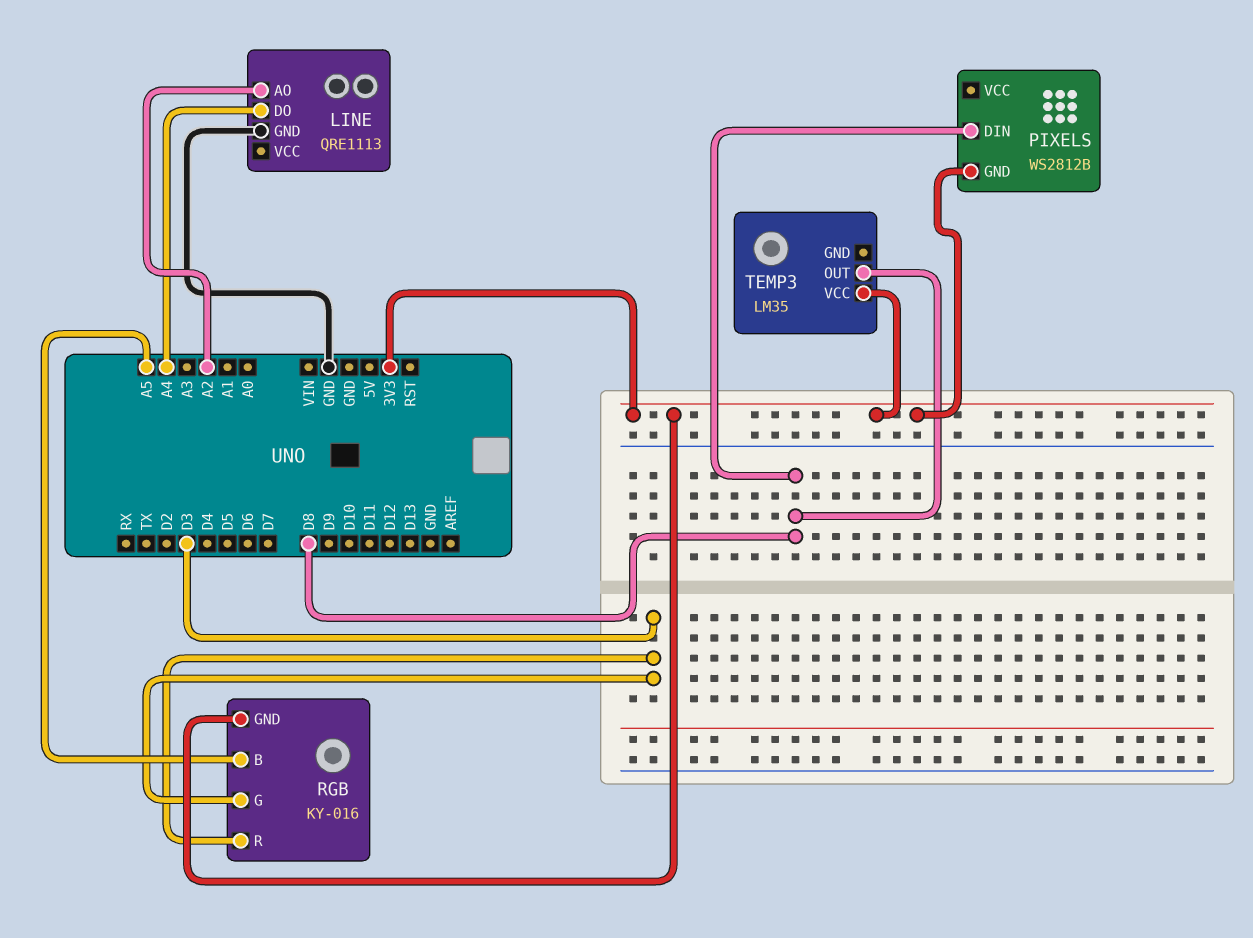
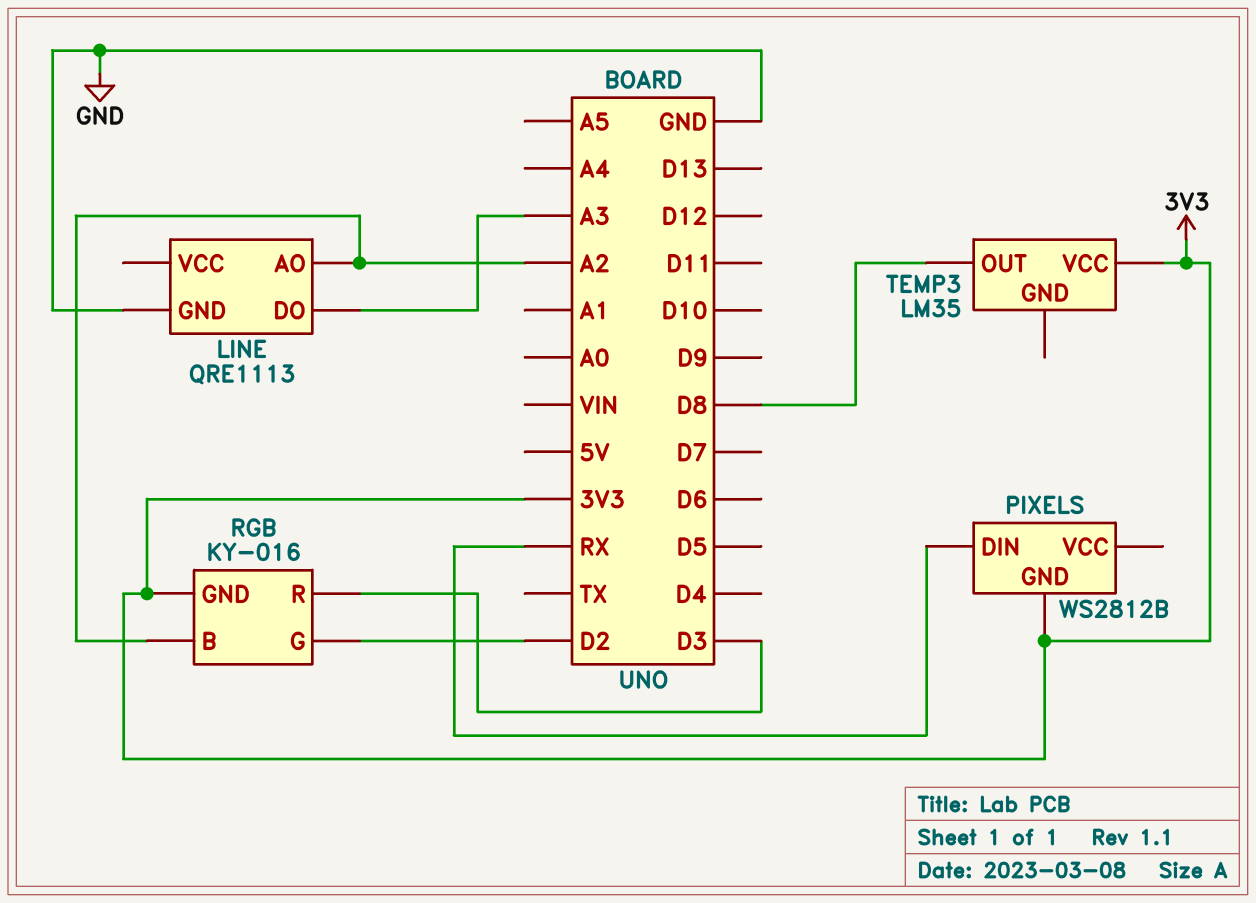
LINE pin DO: A4 -> A3
PIXELS pin DIN: D8 -> RX
RGB pin B: A5 -> A2
RGB pin G: D3 -> D2

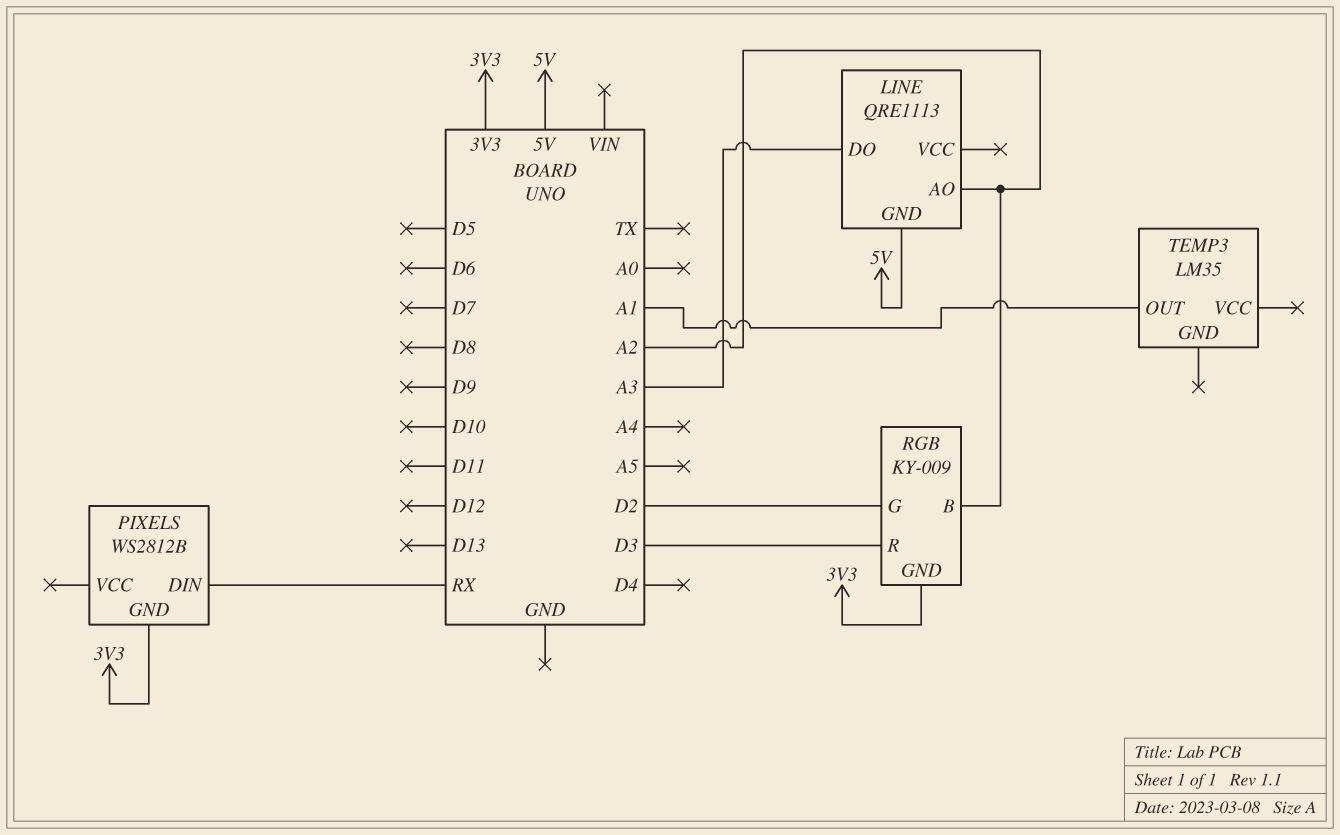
LINE pin GND: GND -> 5V
RGB: KY-016 -> KY-009
TEMP3 pin OUT: D8 -> A1
TEMP3 pin VCC: 3V3 -> none

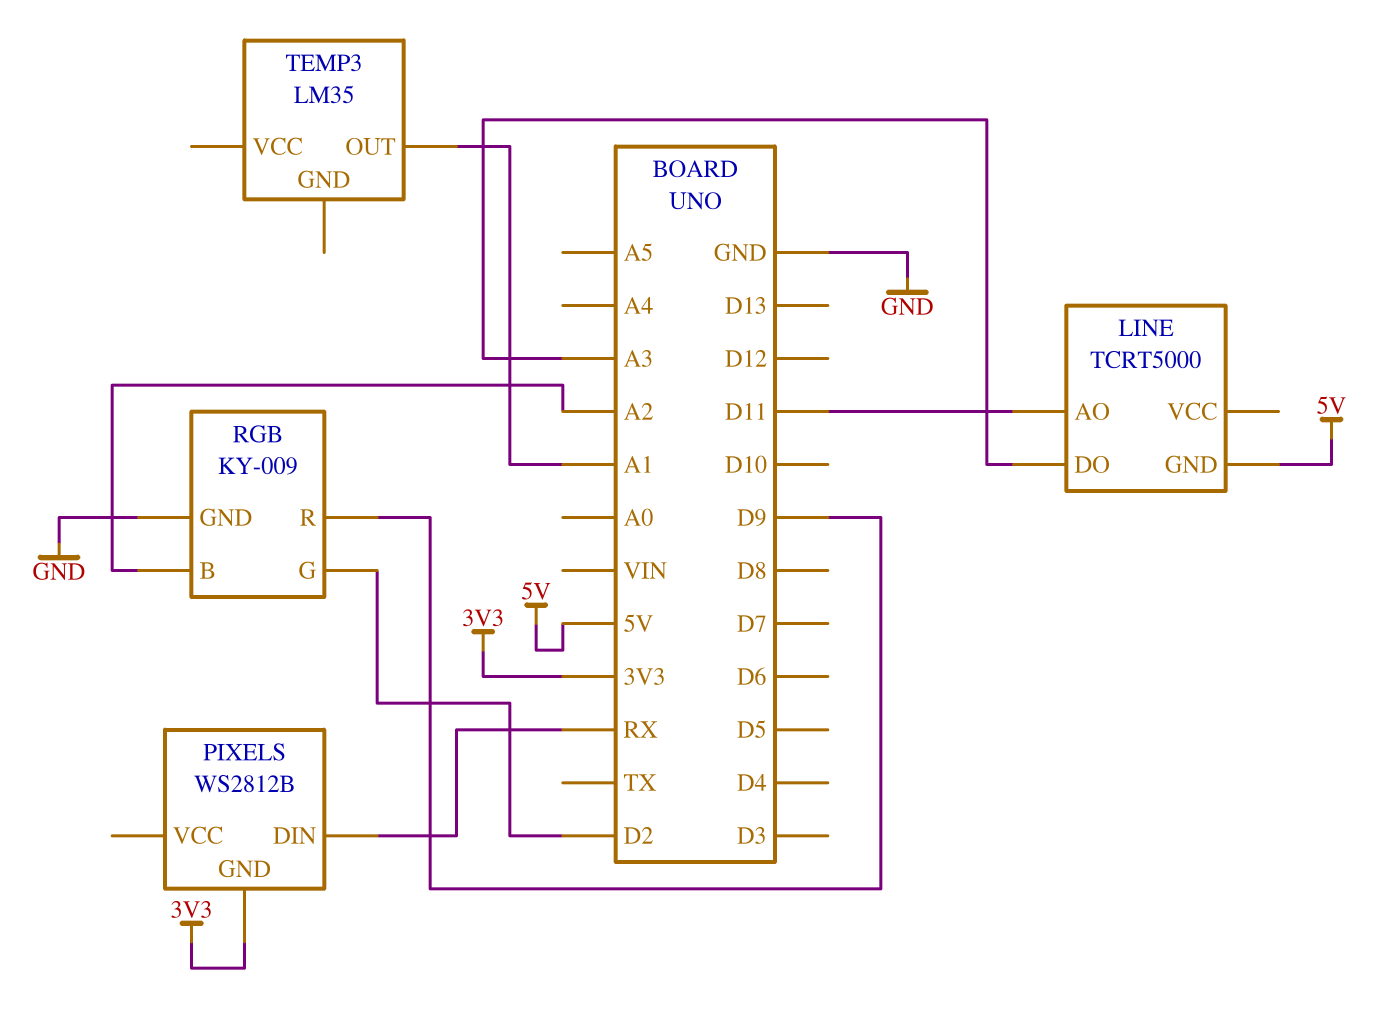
LINE: QRE1113 -> TCRT5000
LINE pin AO: A2 -> D11
RGB pin GND: 3V3 -> GND
RGB pin R: D3 -> D9

